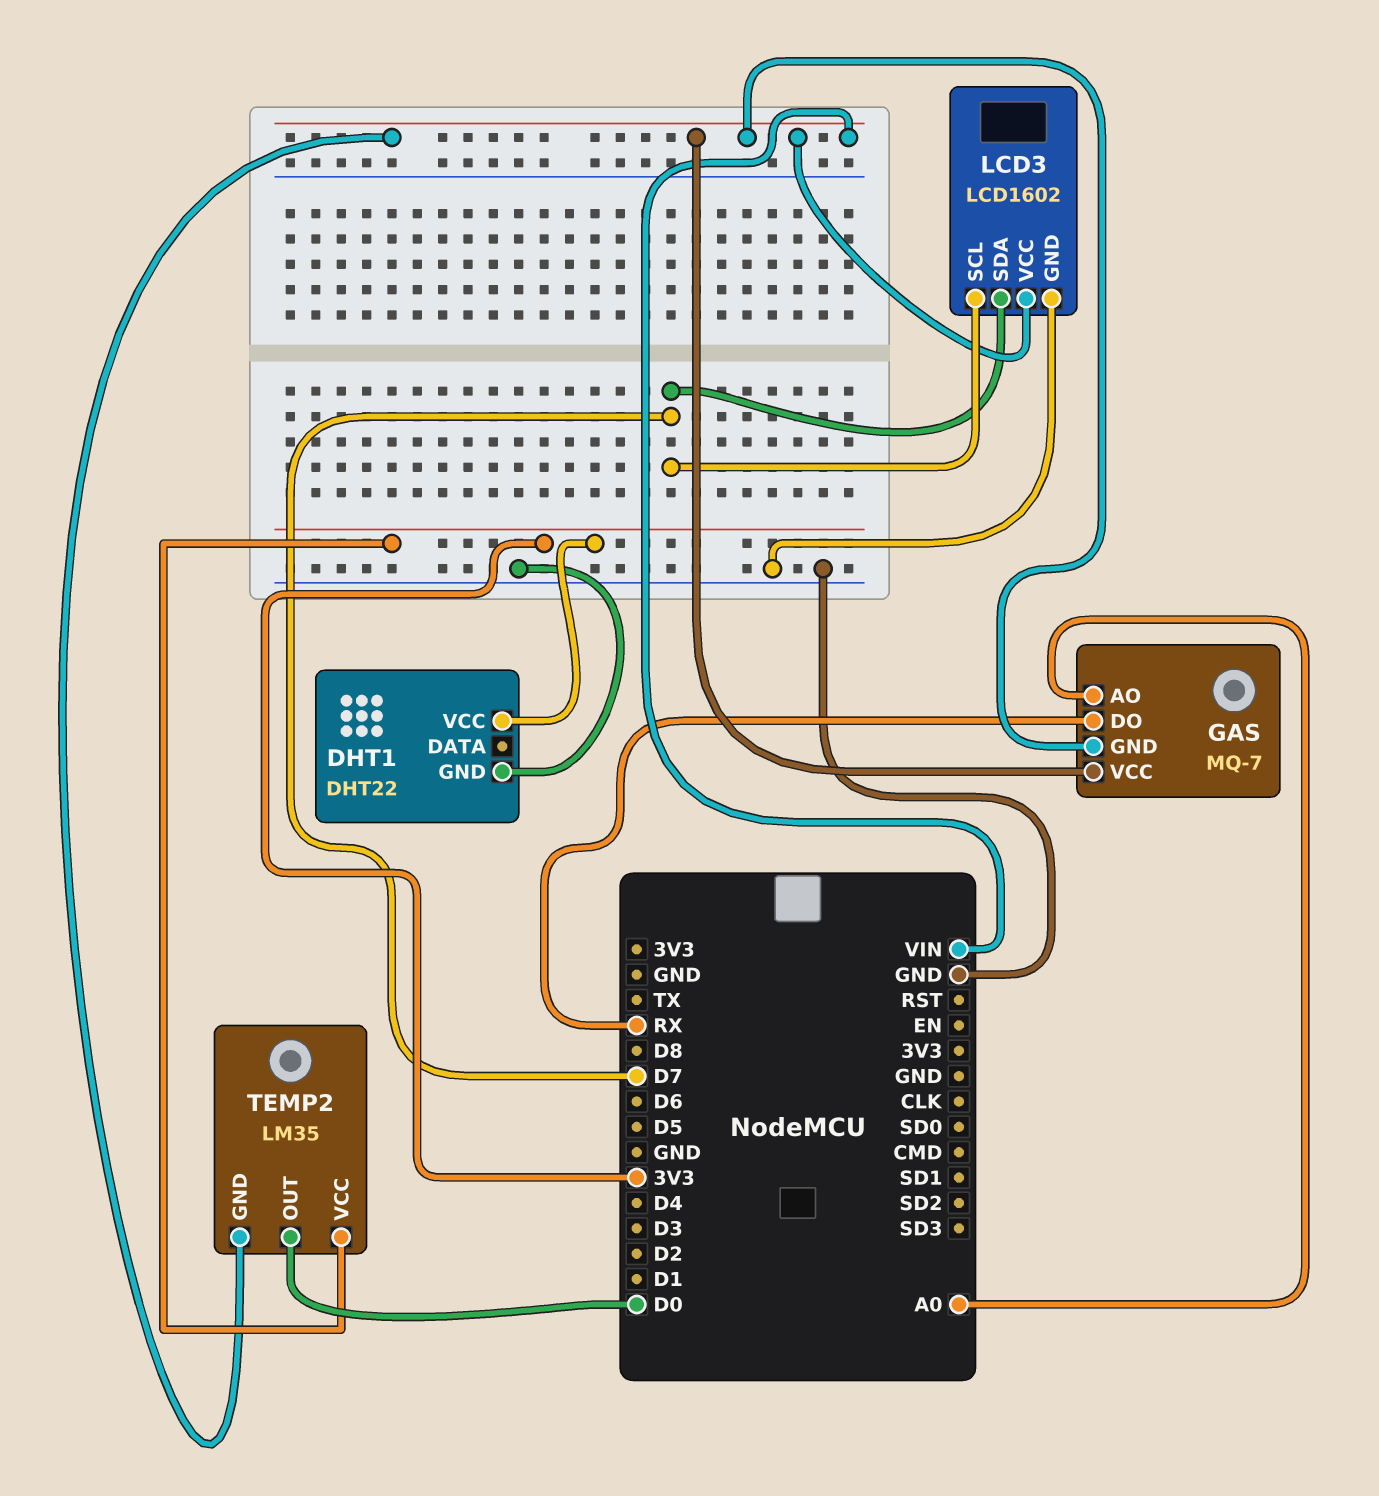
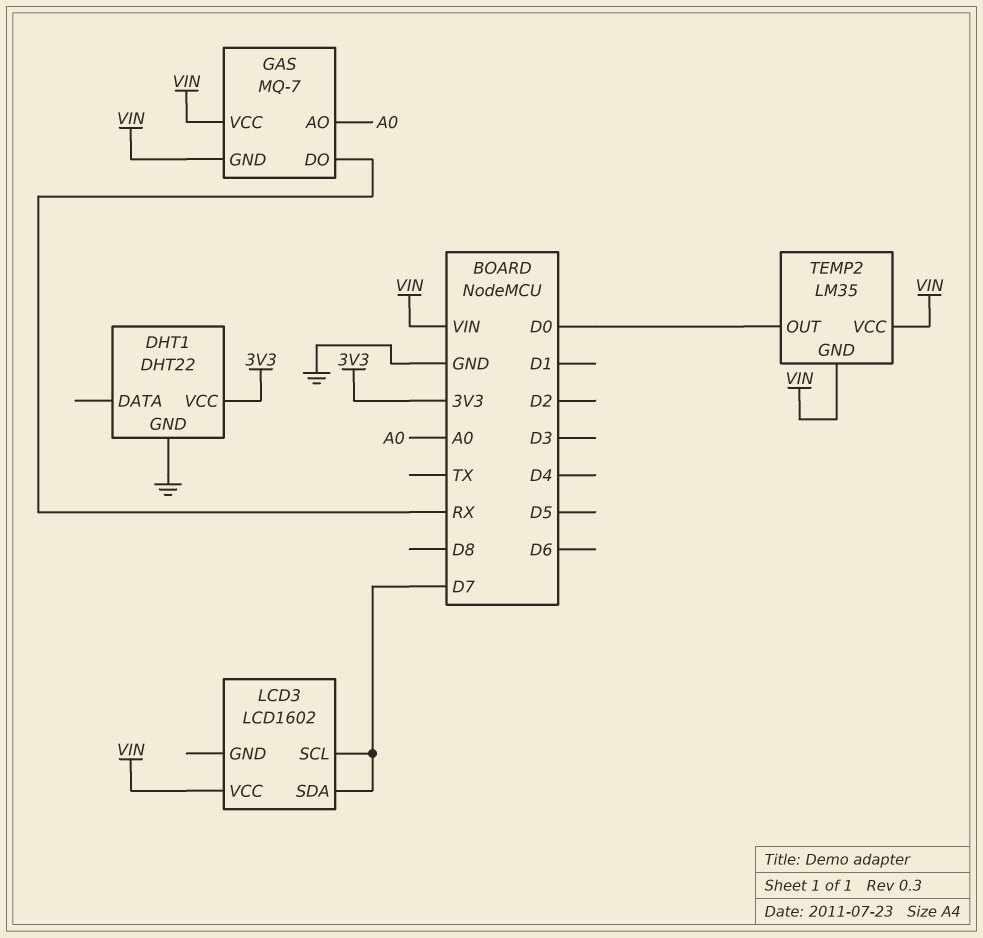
LCD3 pin GND: GND -> none
TEMP2 pin VCC: 3V3 -> VIN

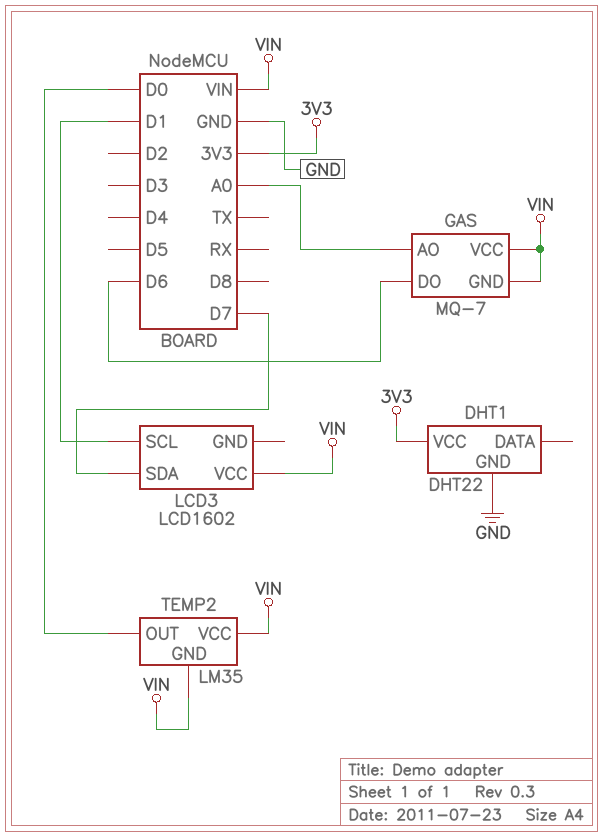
GAS pin DO: RX -> D6
LCD3 pin SCL: D7 -> D1

